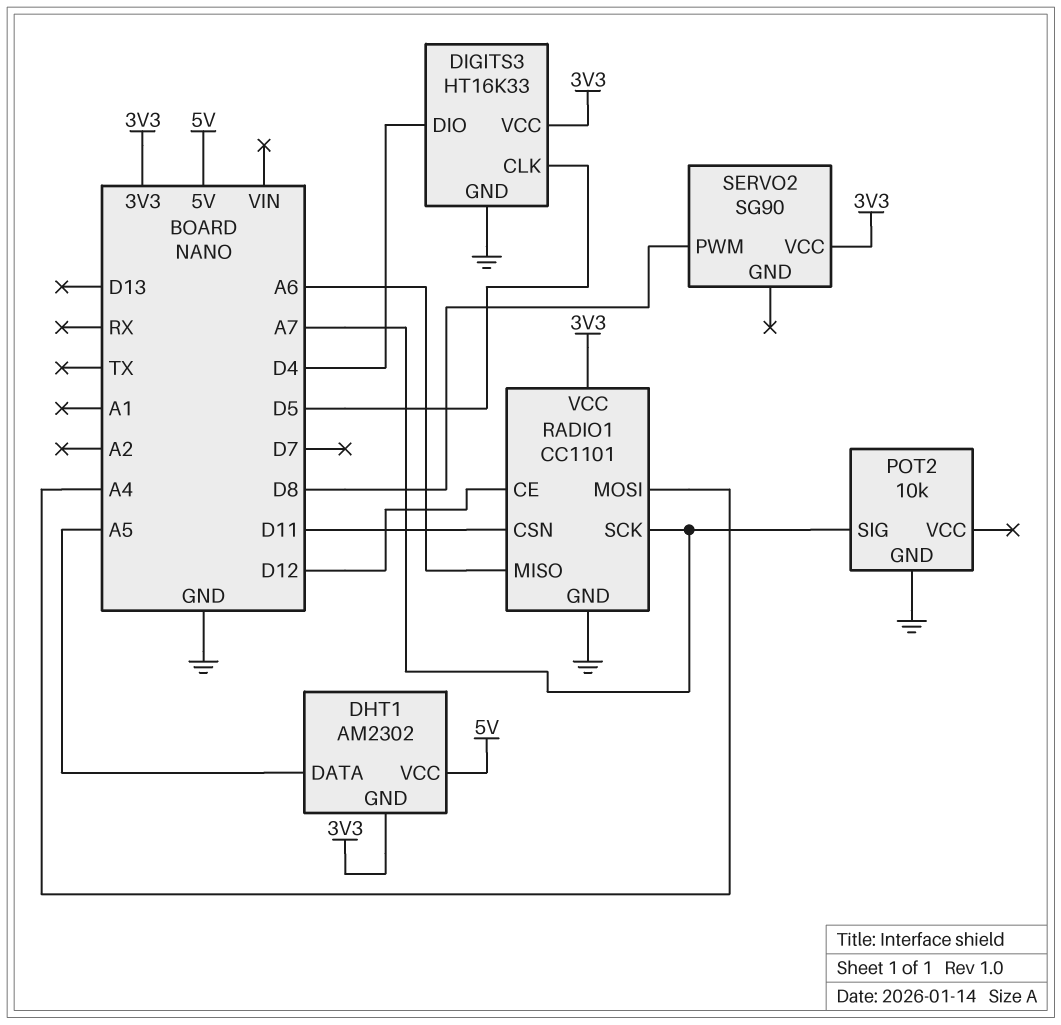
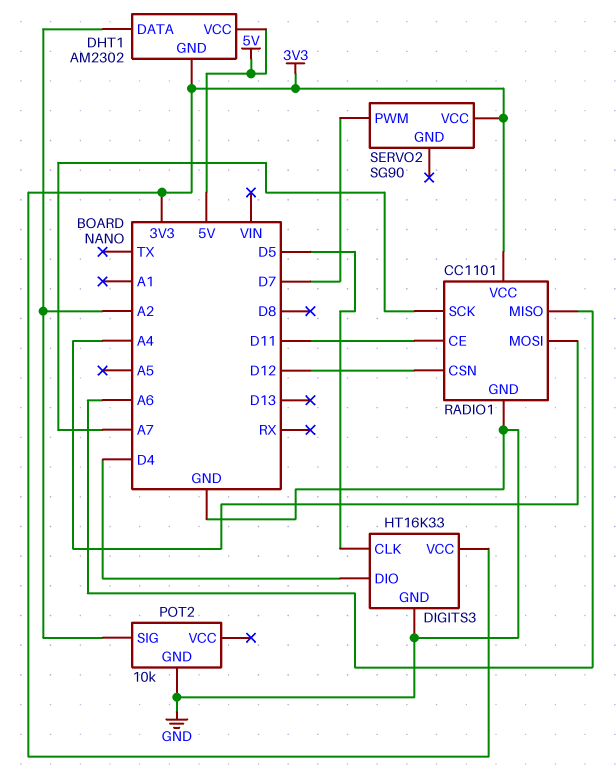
DHT1 pin DATA: A5 -> A2
POT2 pin SIG: A7 -> A2
RADIO1 pin CE: D12 -> D11
RADIO1 pin CSN: D11 -> D12
SERVO2 pin PWM: D8 -> D7

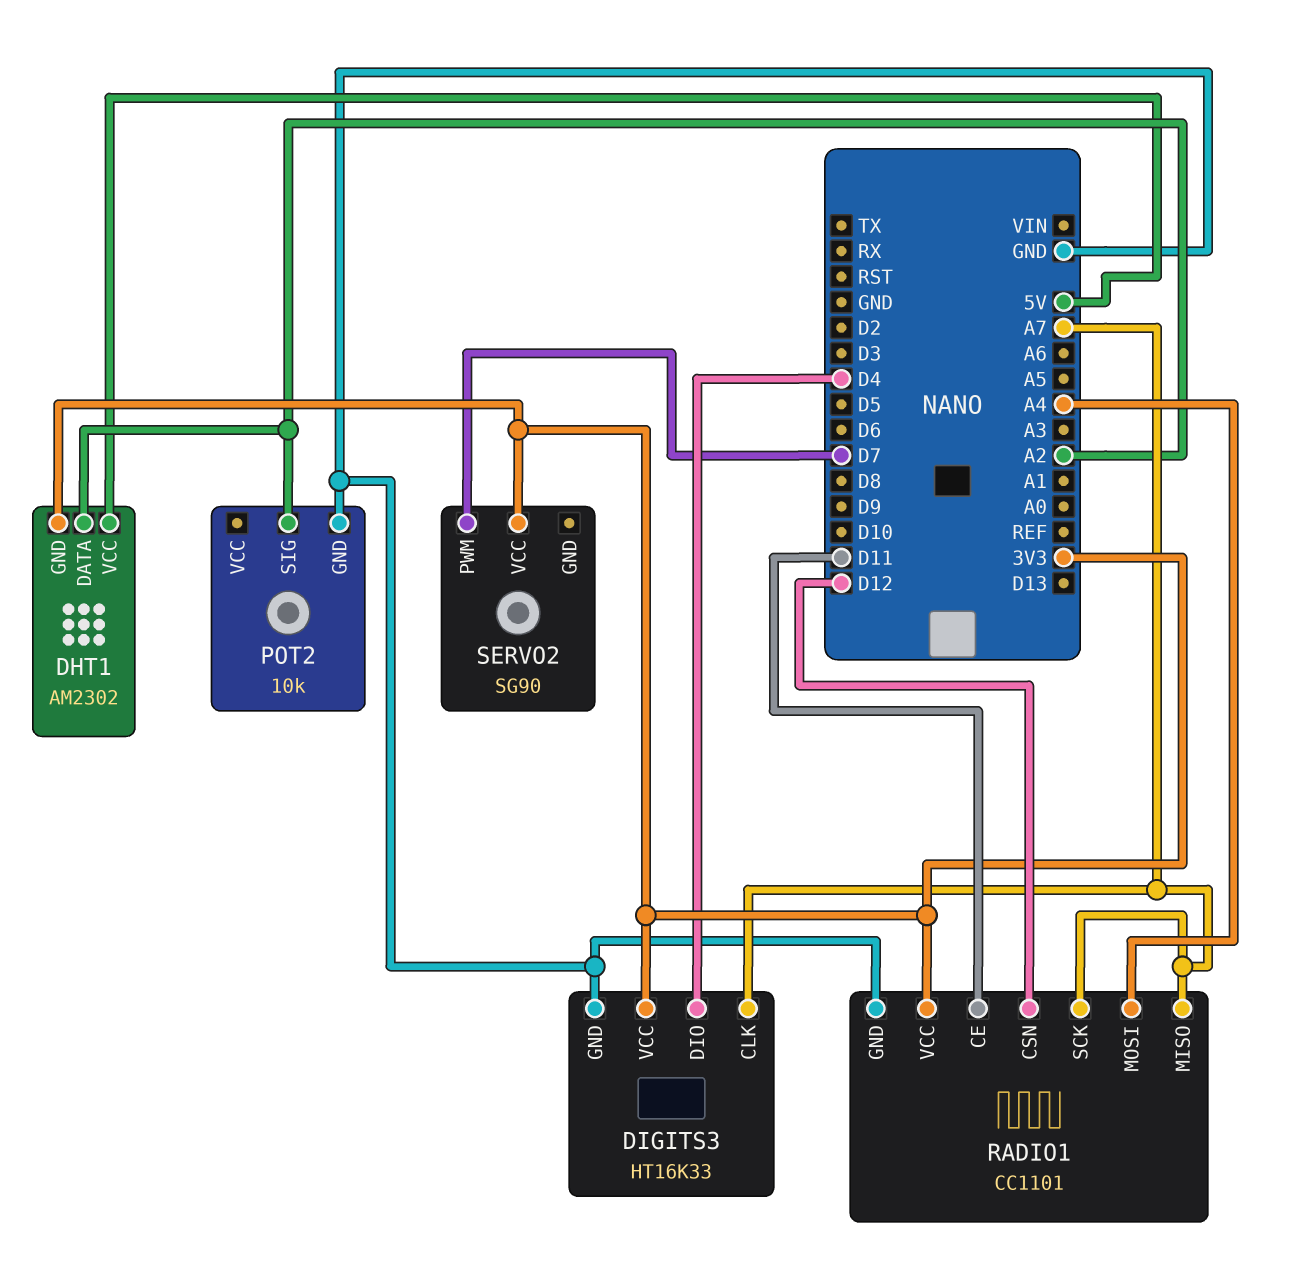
DIGITS3 pin CLK: D5 -> A7
RADIO1 pin MISO: A6 -> A7

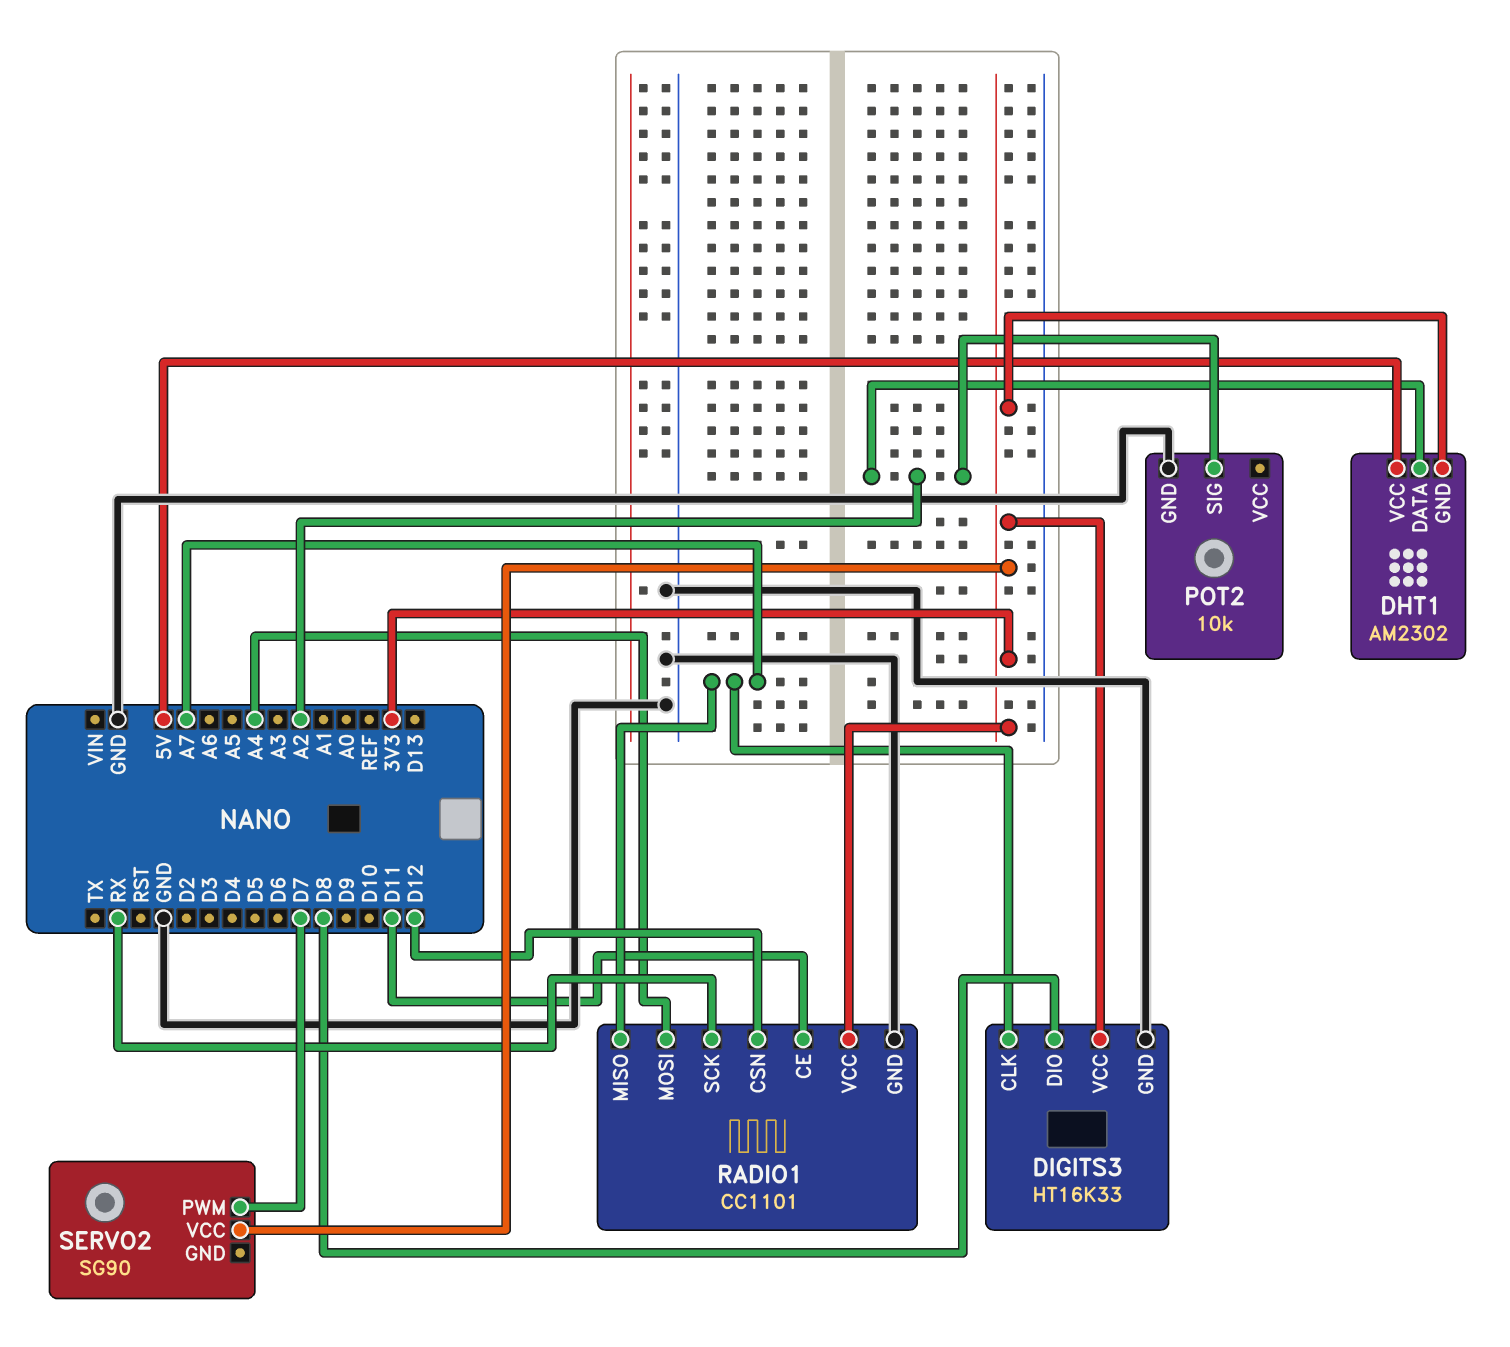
DIGITS3 pin DIO: D4 -> D8
RADIO1 pin SCK: A7 -> RX

